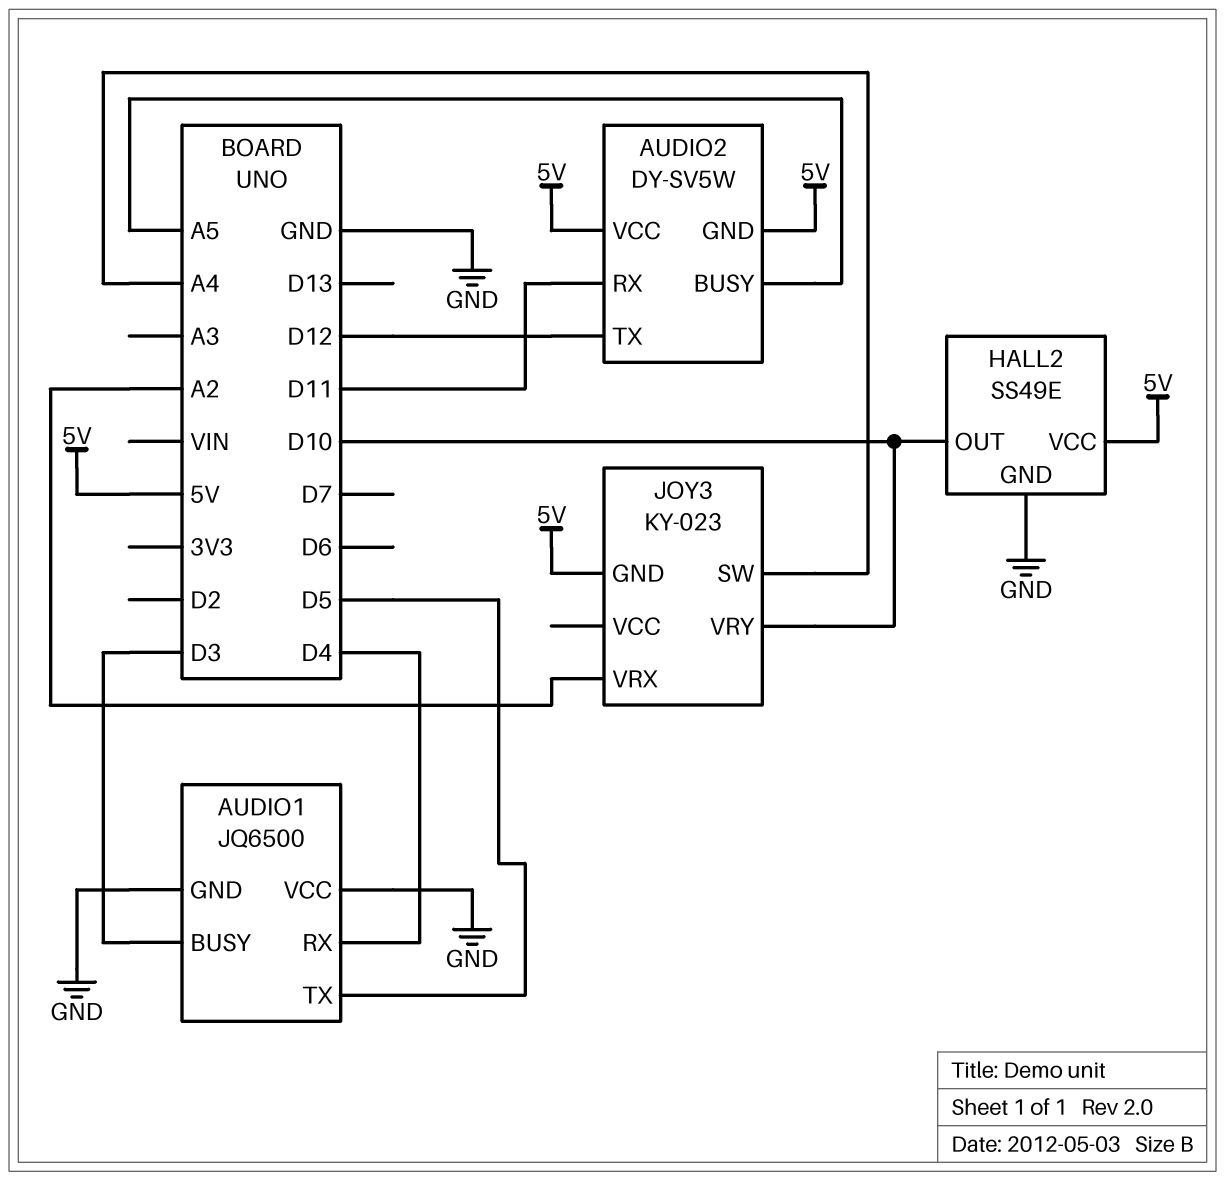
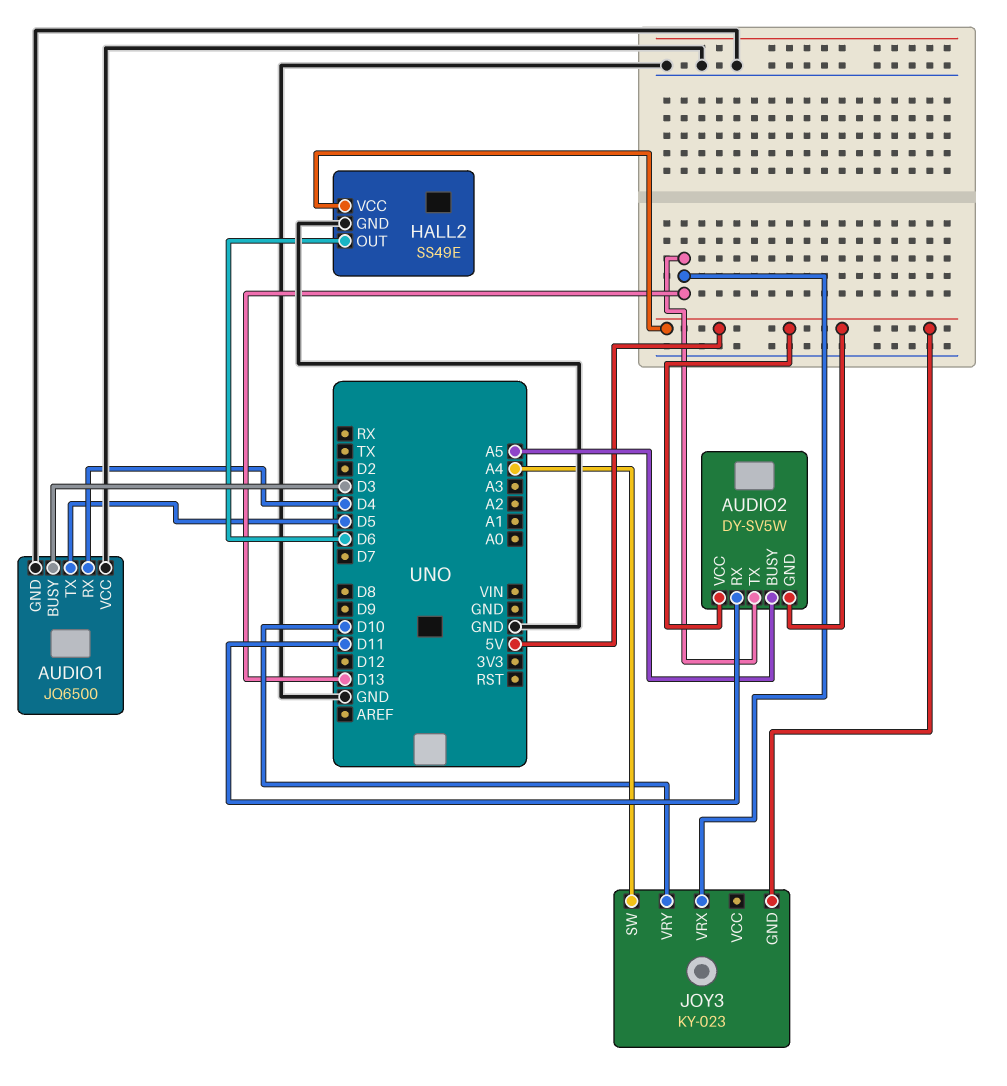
AUDIO2 pin TX: D12 -> D13
HALL2 pin OUT: D10 -> D6
JOY3 pin VRX: A2 -> D13

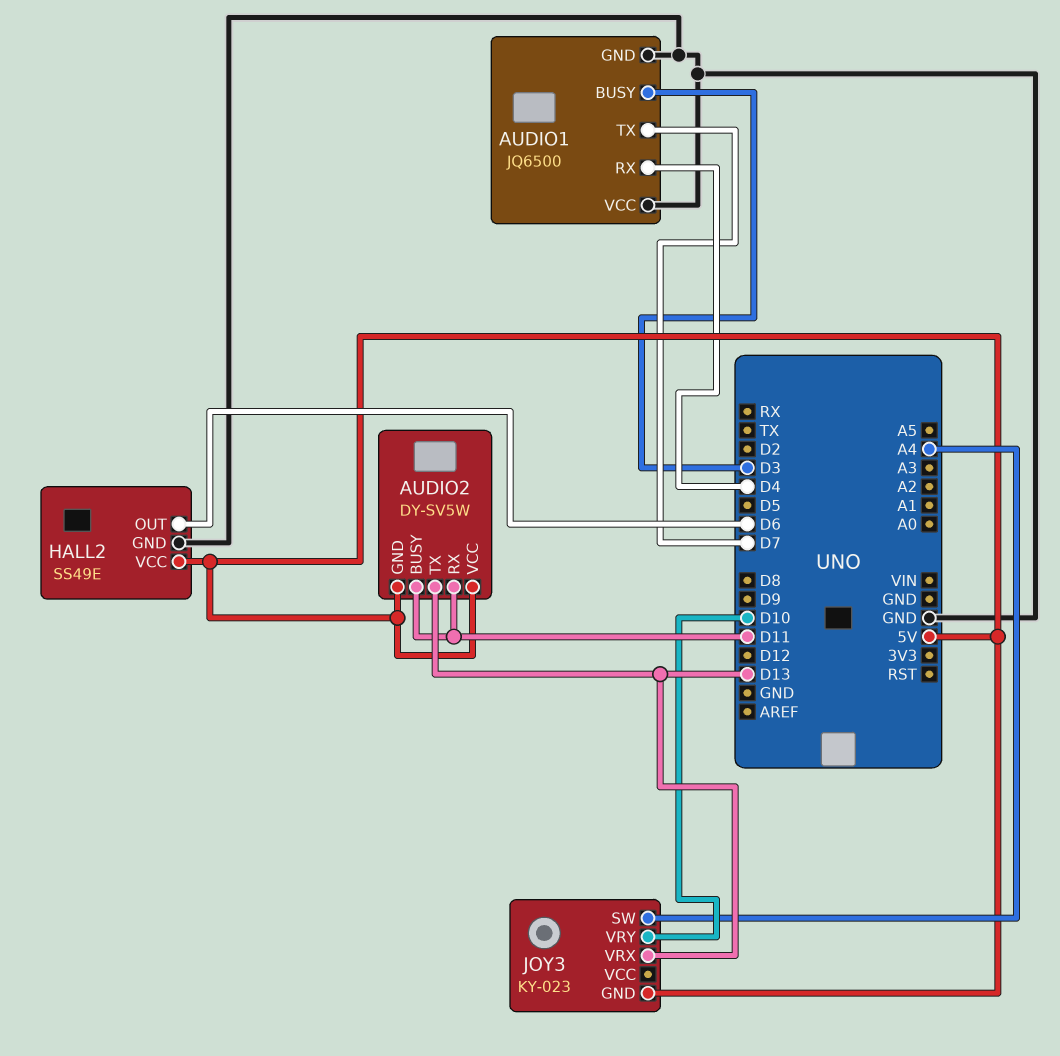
AUDIO1 pin TX: D5 -> D7
AUDIO2 pin BUSY: A5 -> D11

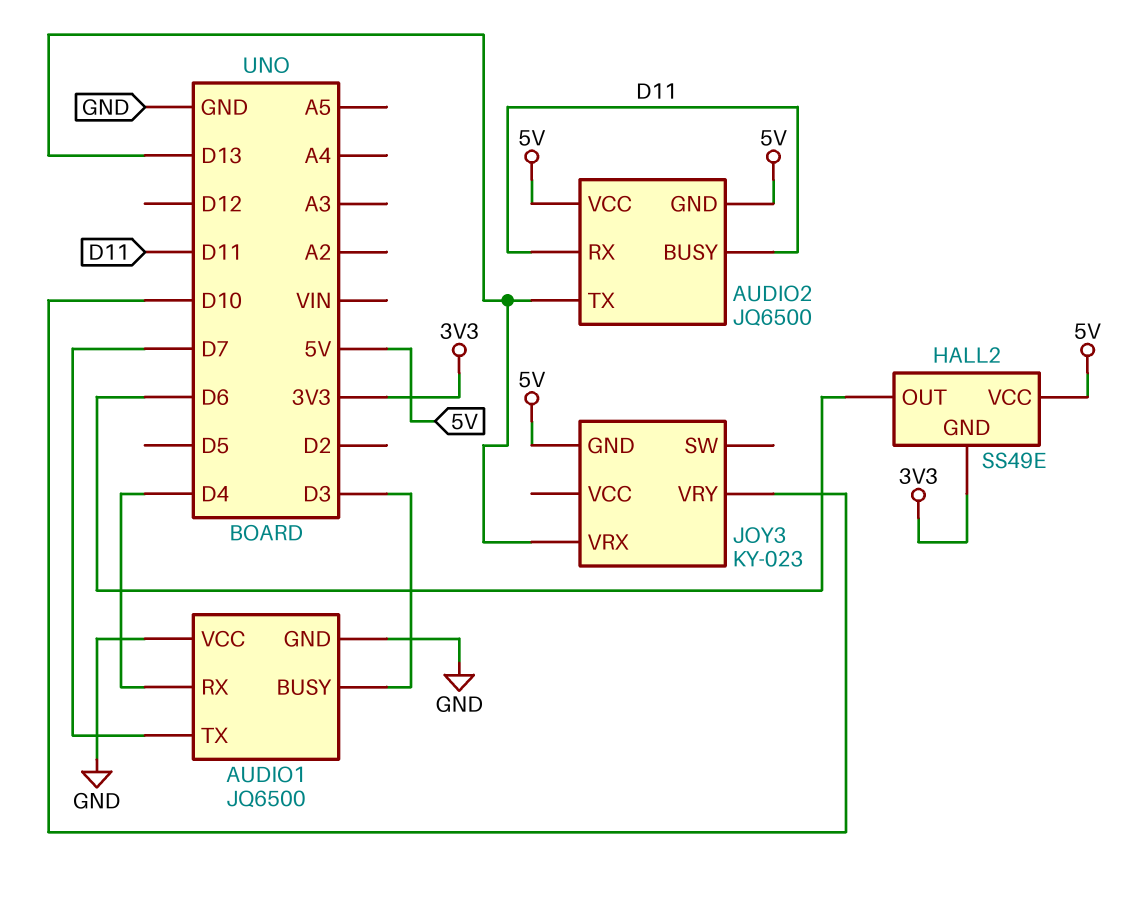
AUDIO2: DY-SV5W -> JQ6500
HALL2 pin GND: GND -> 3V3
JOY3 pin SW: A4 -> none

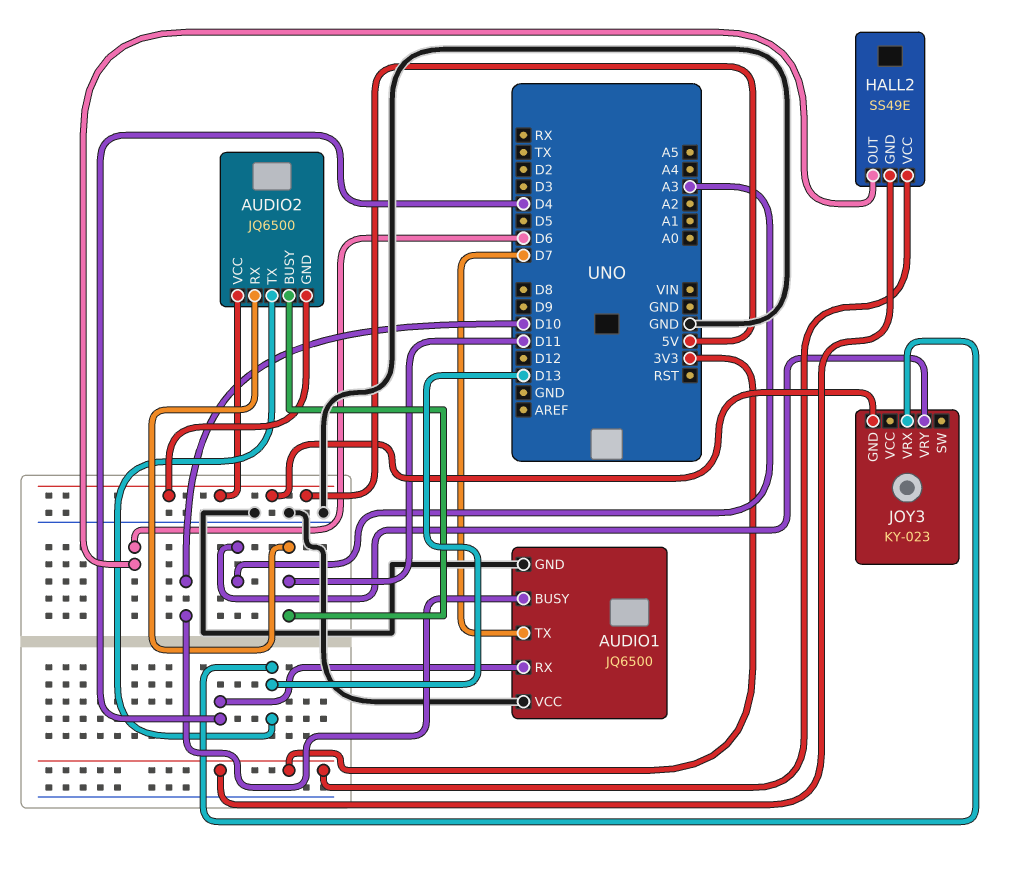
AUDIO1 pin BUSY: D3 -> D10
HALL2 pin VCC: 5V -> 3V3
JOY3 pin VRY: D10 -> A3

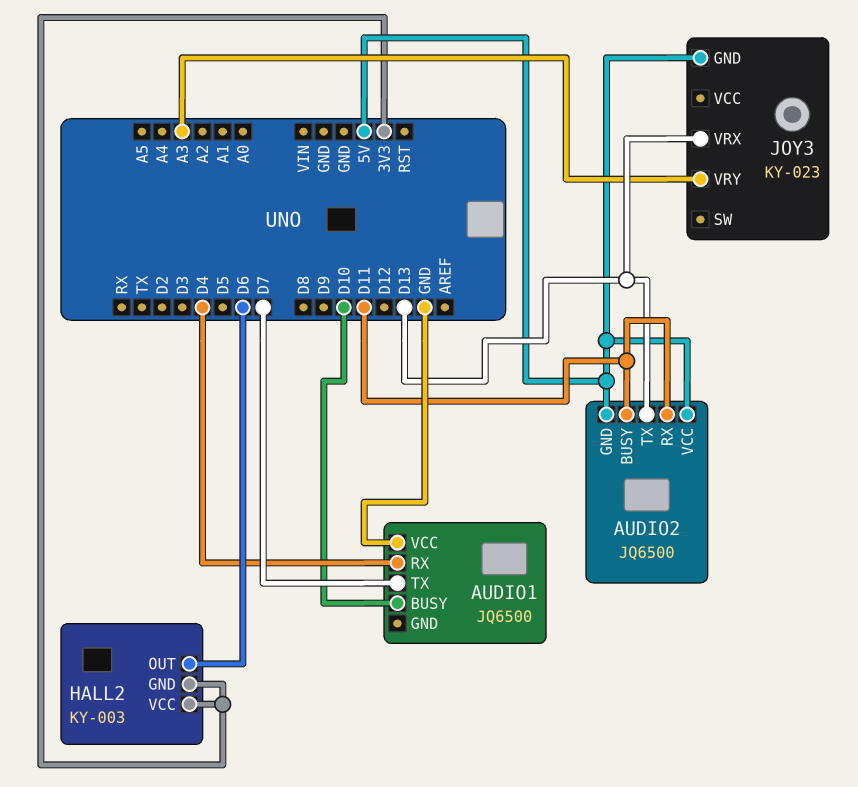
AUDIO1 pin GND: GND -> none
HALL2: SS49E -> KY-003

